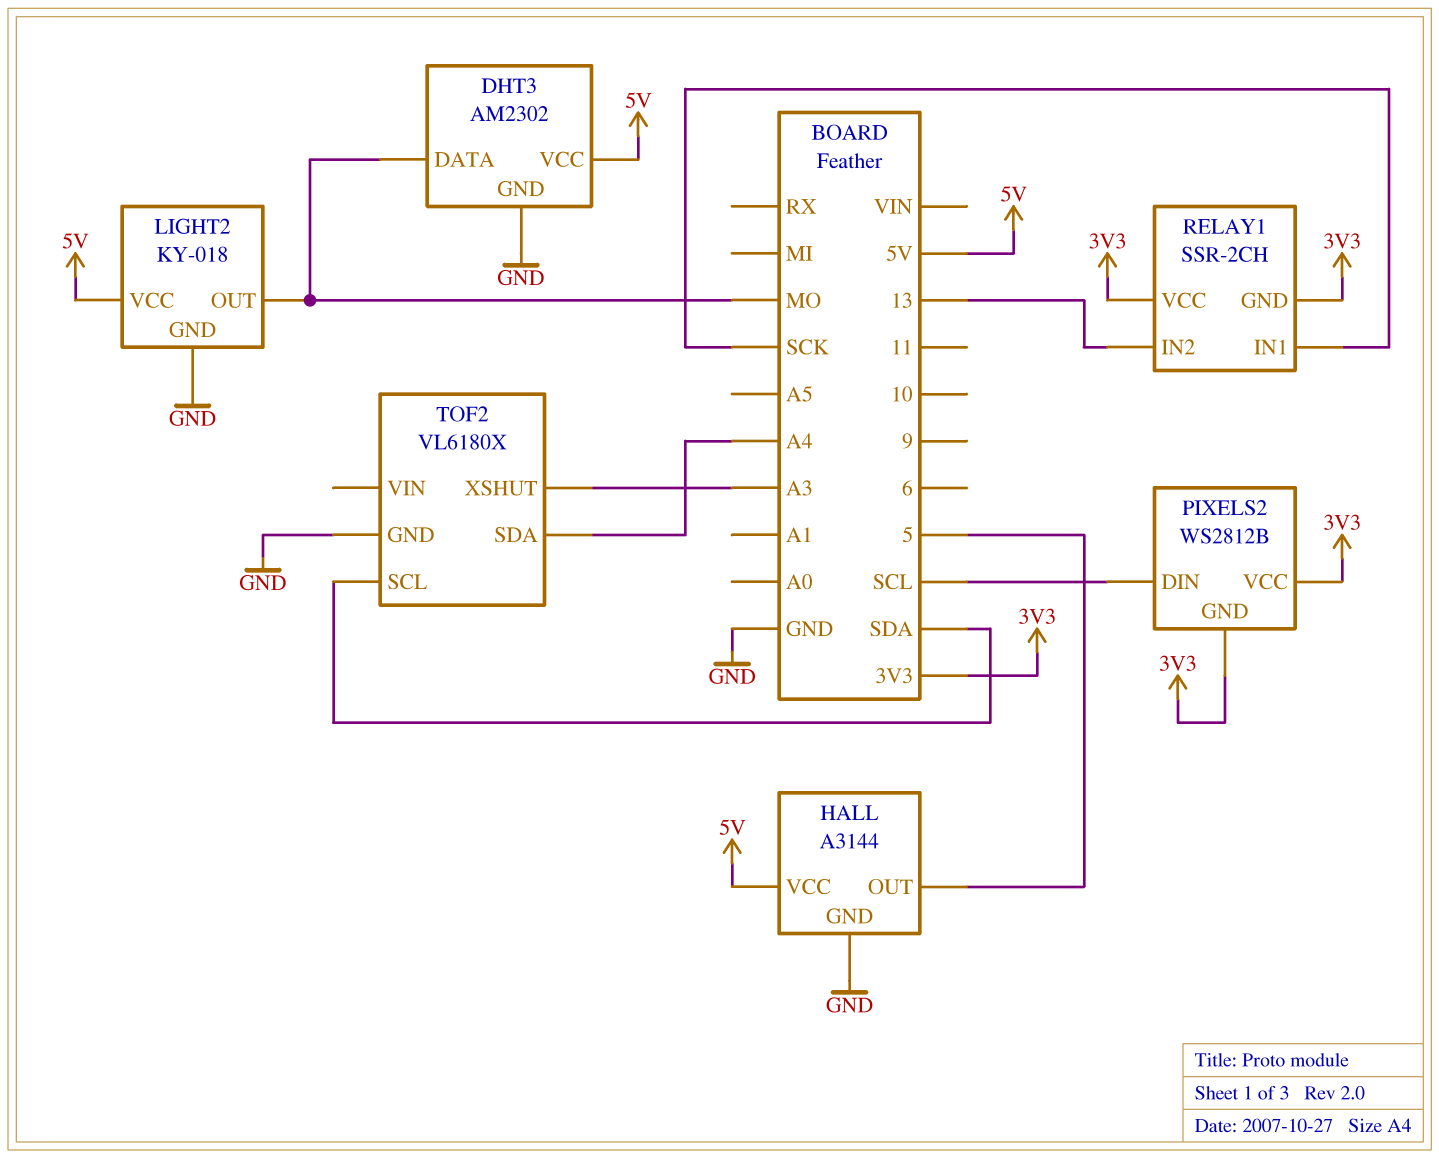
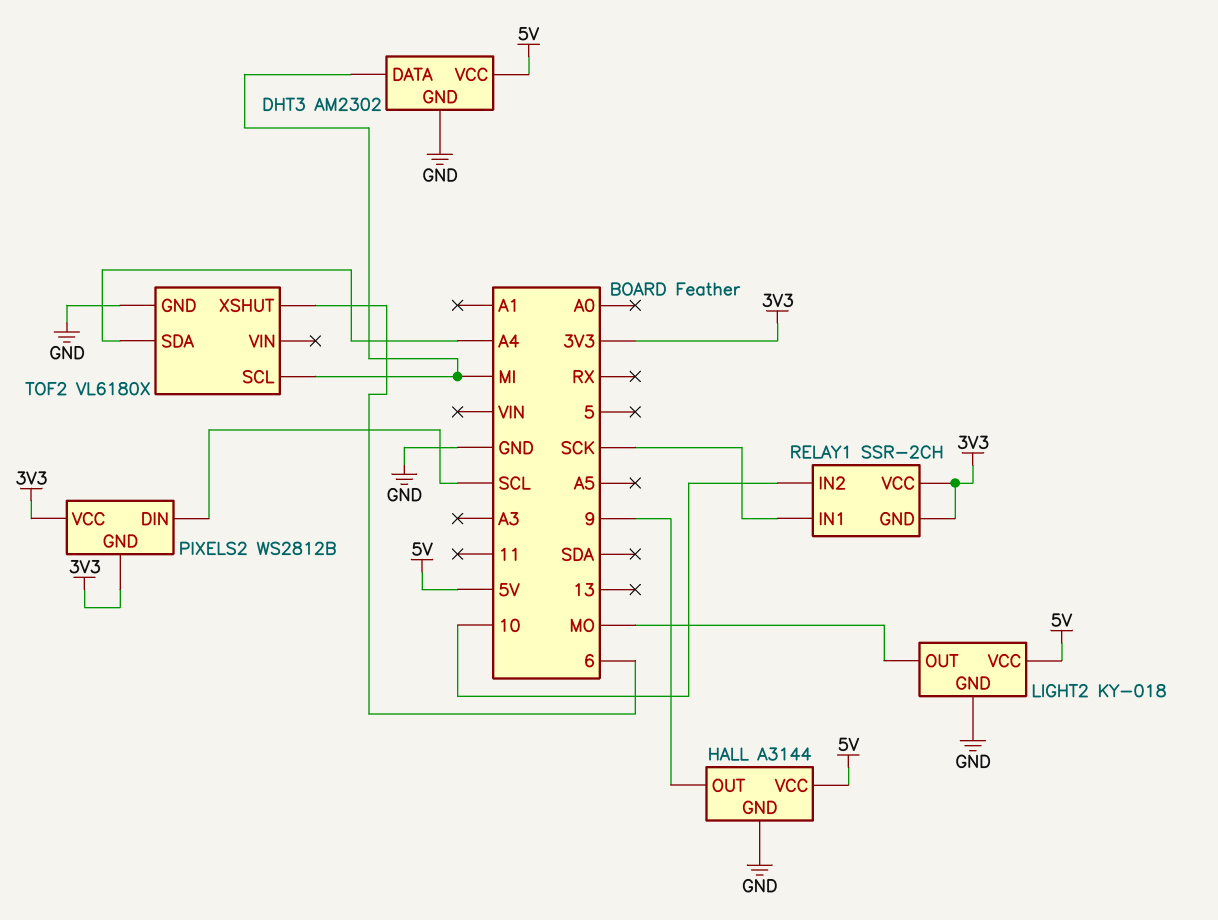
DHT3 pin DATA: MO -> MI
HALL pin OUT: 5 -> 9
RELAY1 pin IN2: 13 -> 10
TOF2 pin SCL: SDA -> MI
TOF2 pin XSHUT: A3 -> 6

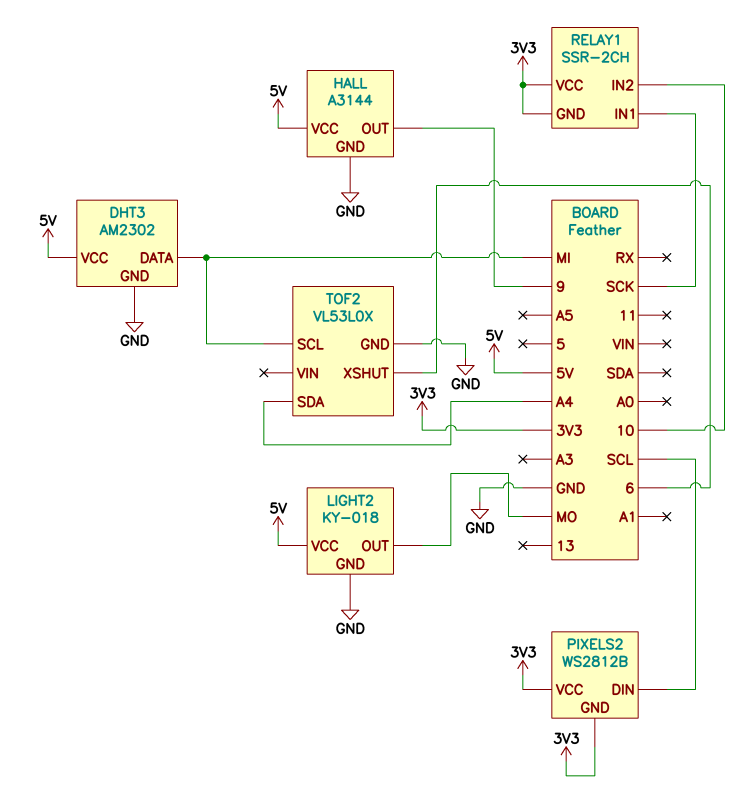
TOF2: VL6180X -> VL53L0X

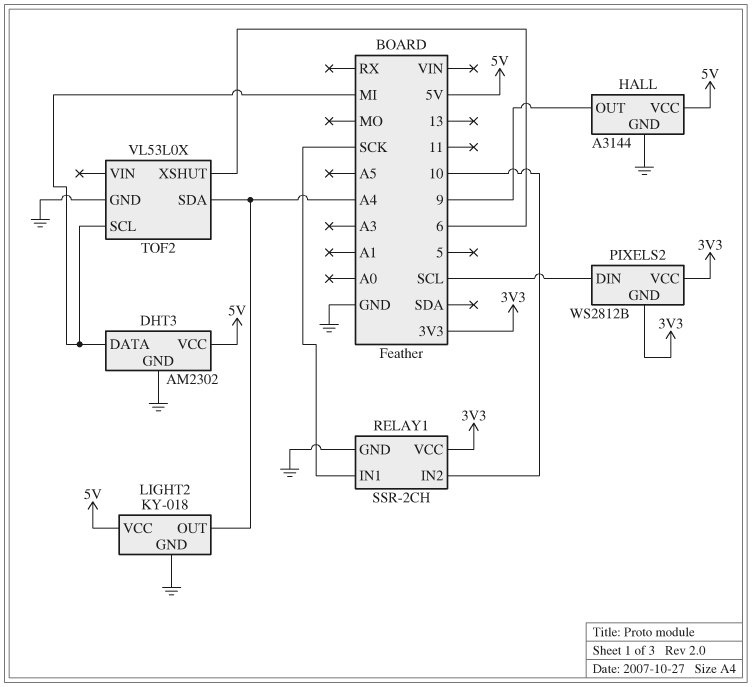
LIGHT2 pin OUT: MO -> A4
RELAY1 pin GND: 3V3 -> GND

